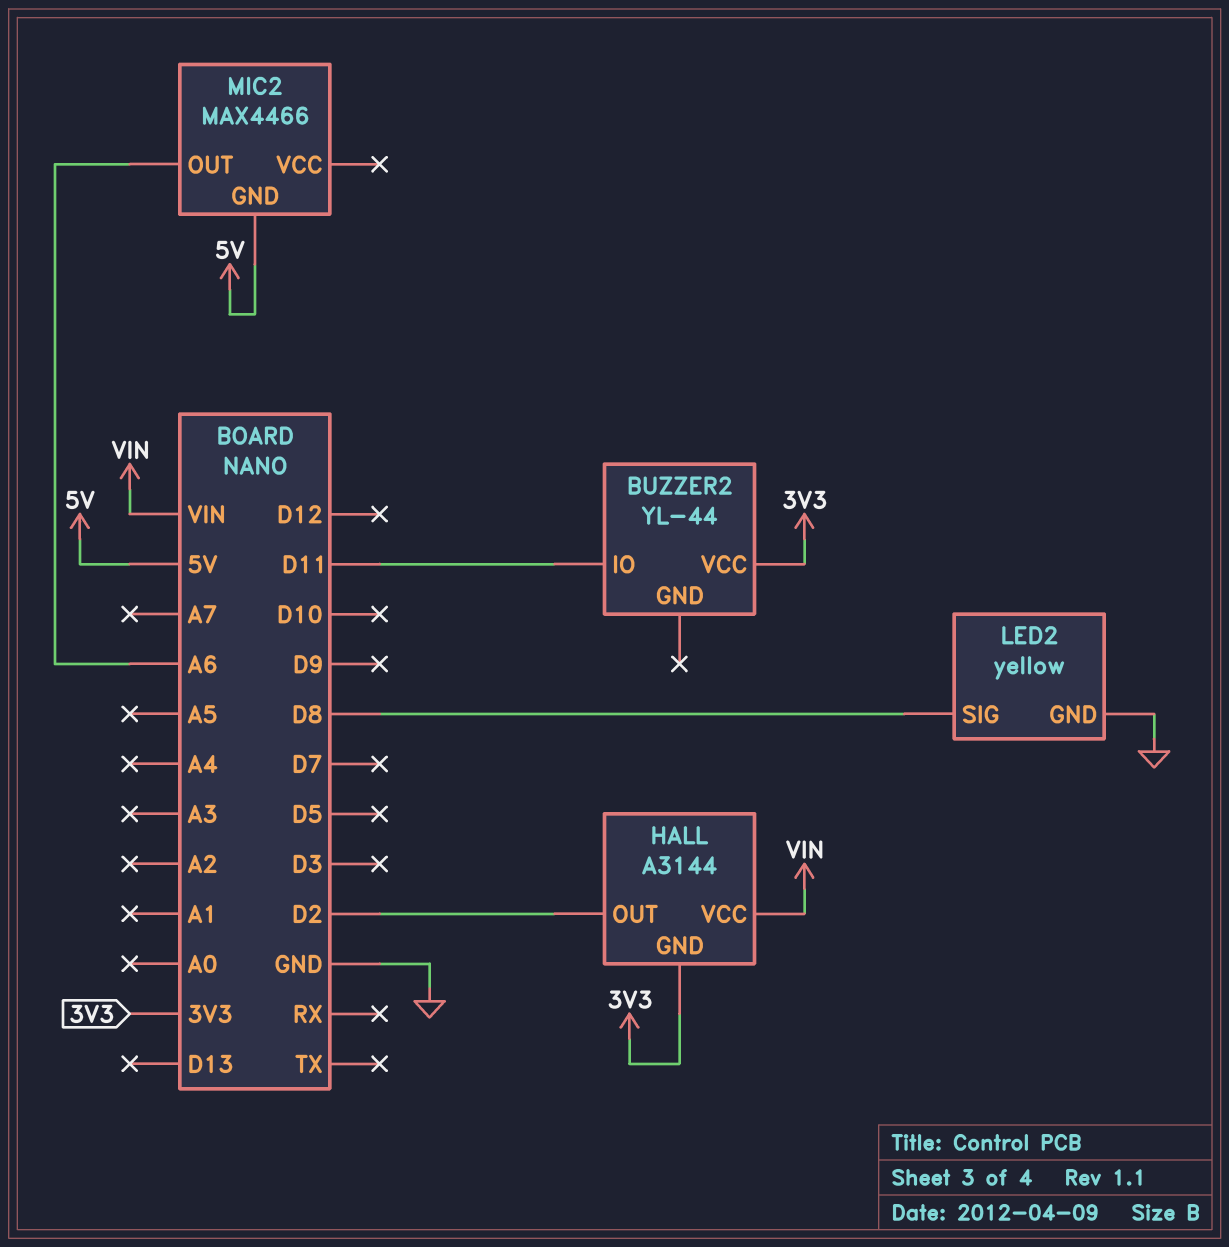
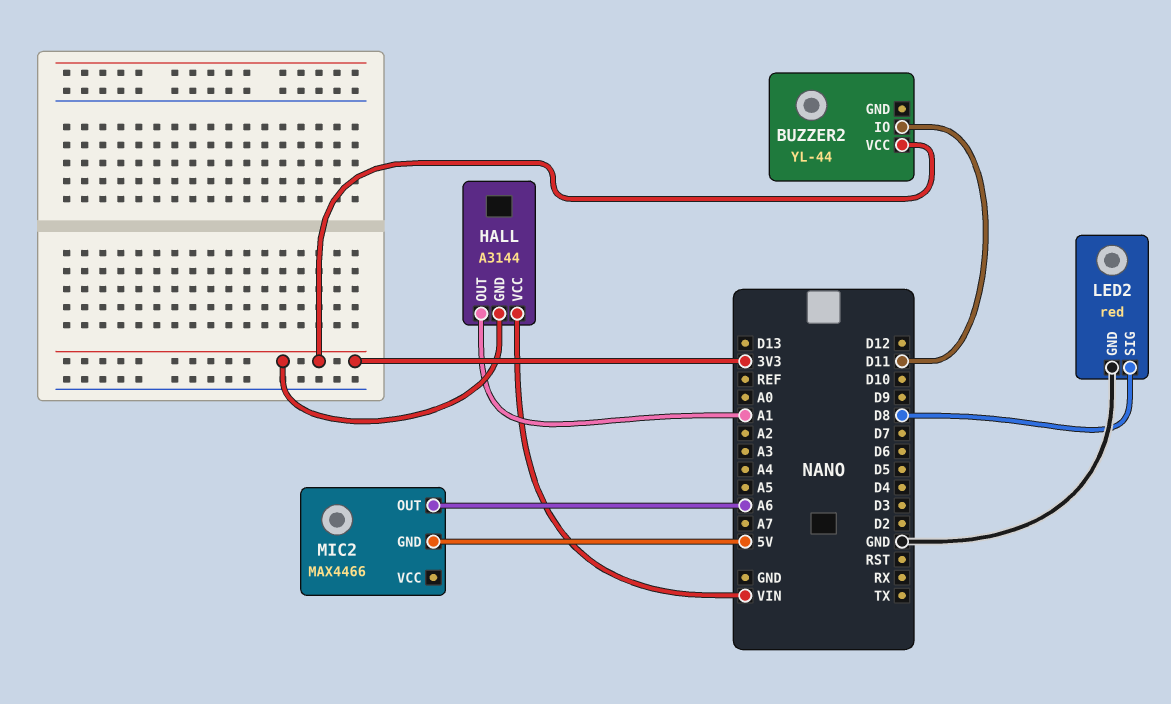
HALL pin OUT: D2 -> A1
LED2: yellow -> red

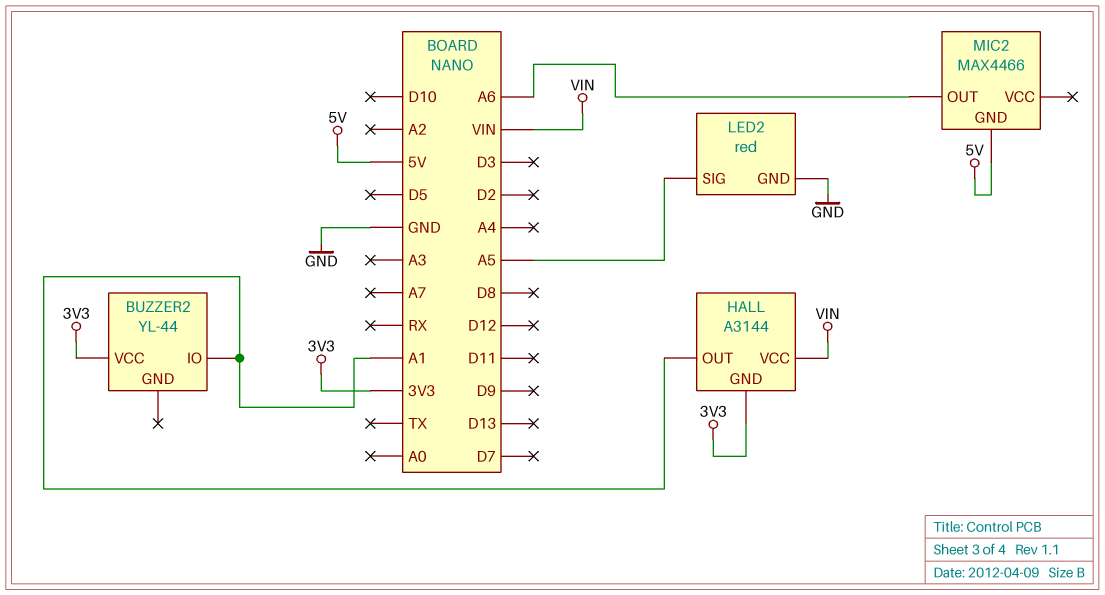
BUZZER2 pin IO: D11 -> A1
LED2 pin SIG: D8 -> A5

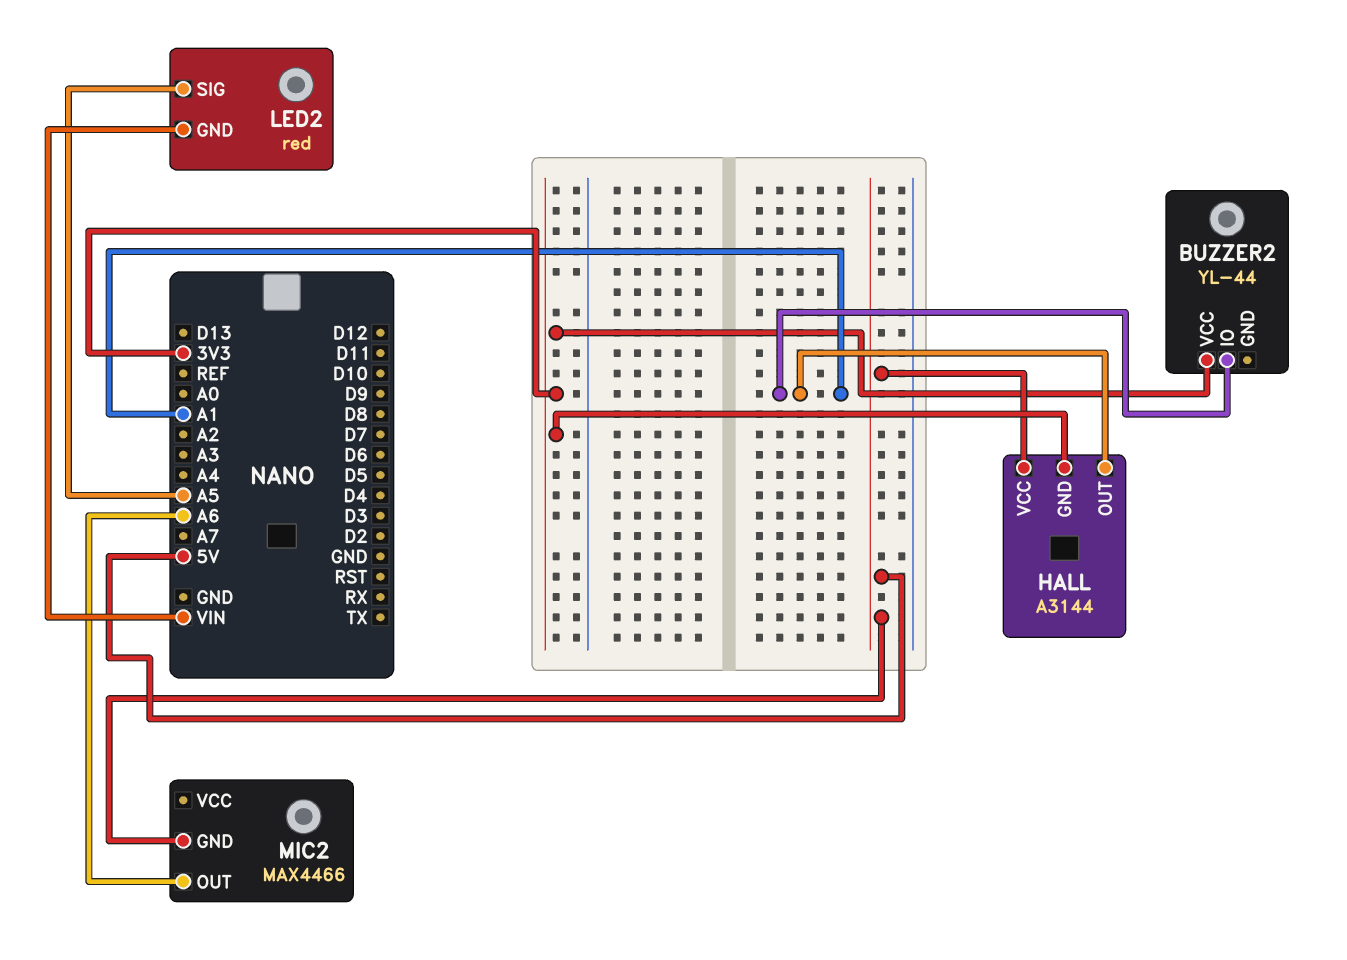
HALL pin VCC: VIN -> 5V
LED2 pin GND: GND -> VIN

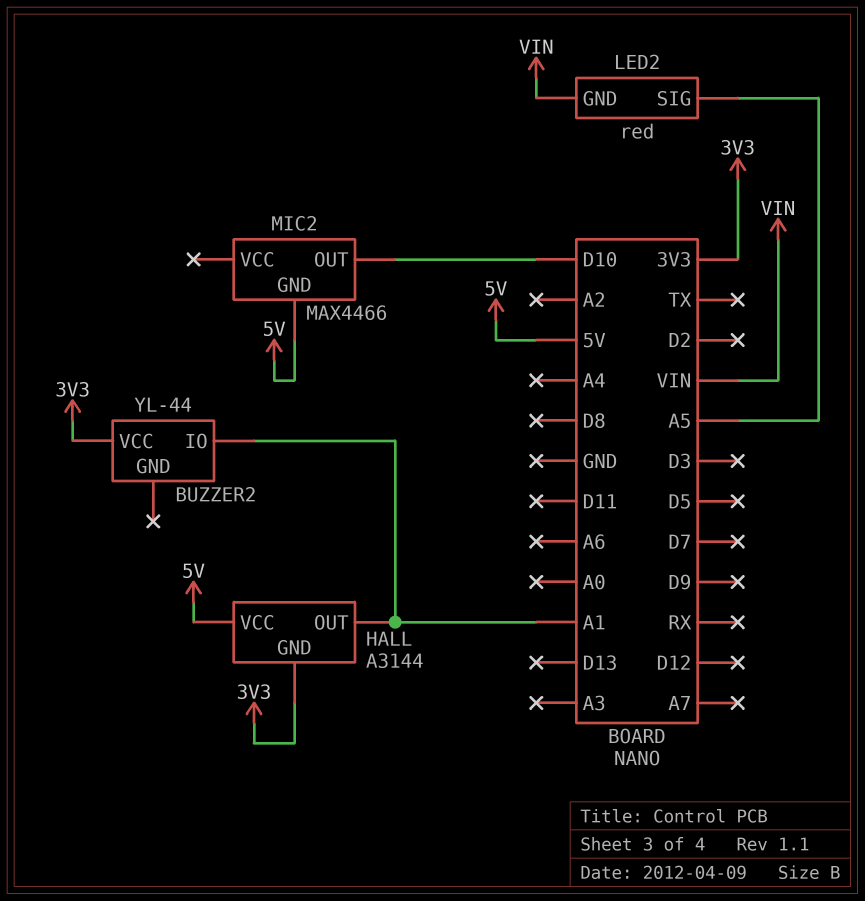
MIC2 pin OUT: A6 -> D10

